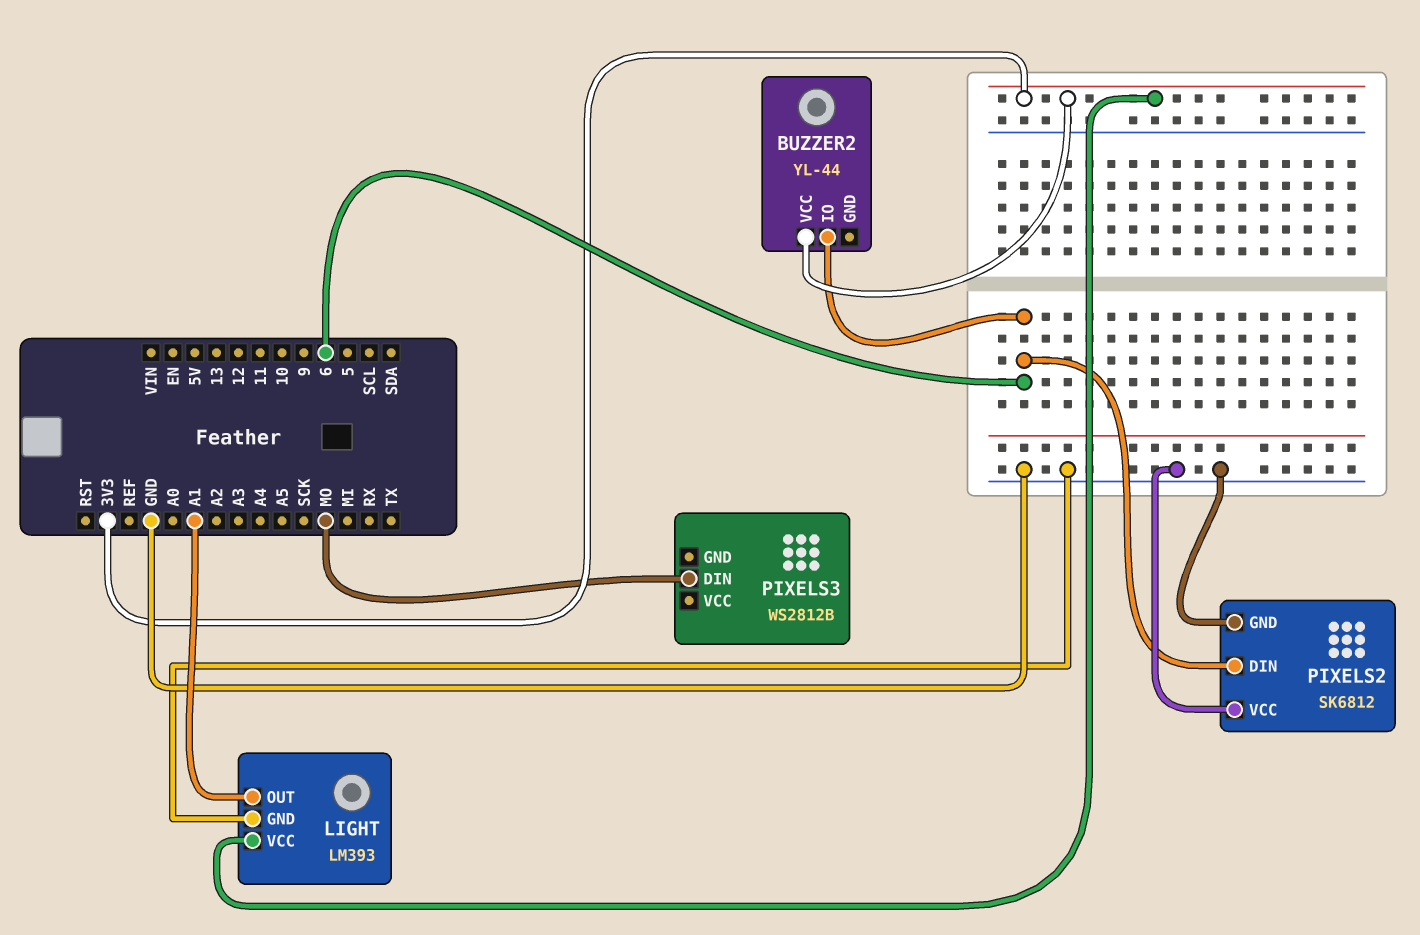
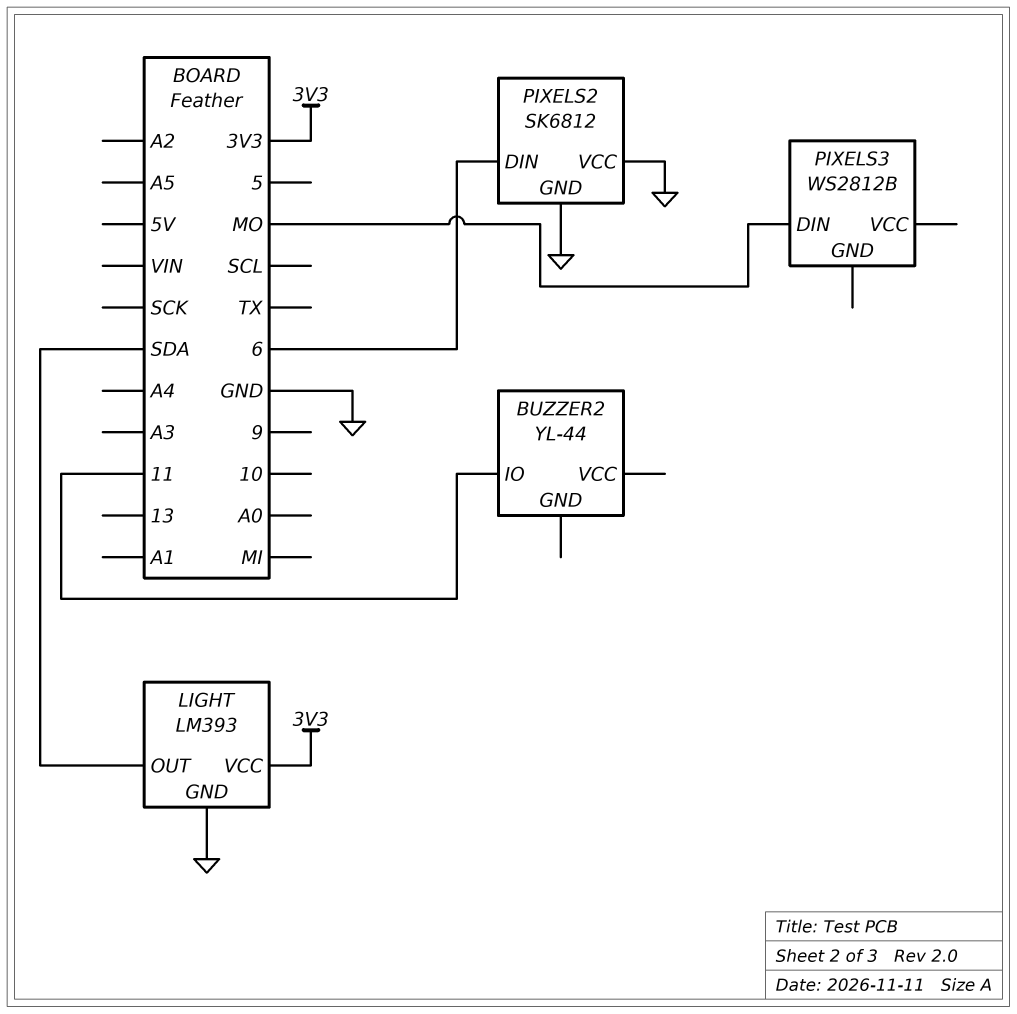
BUZZER2 pin IO: 6 -> 11
BUZZER2 pin VCC: 3V3 -> none
LIGHT pin OUT: A1 -> SDA

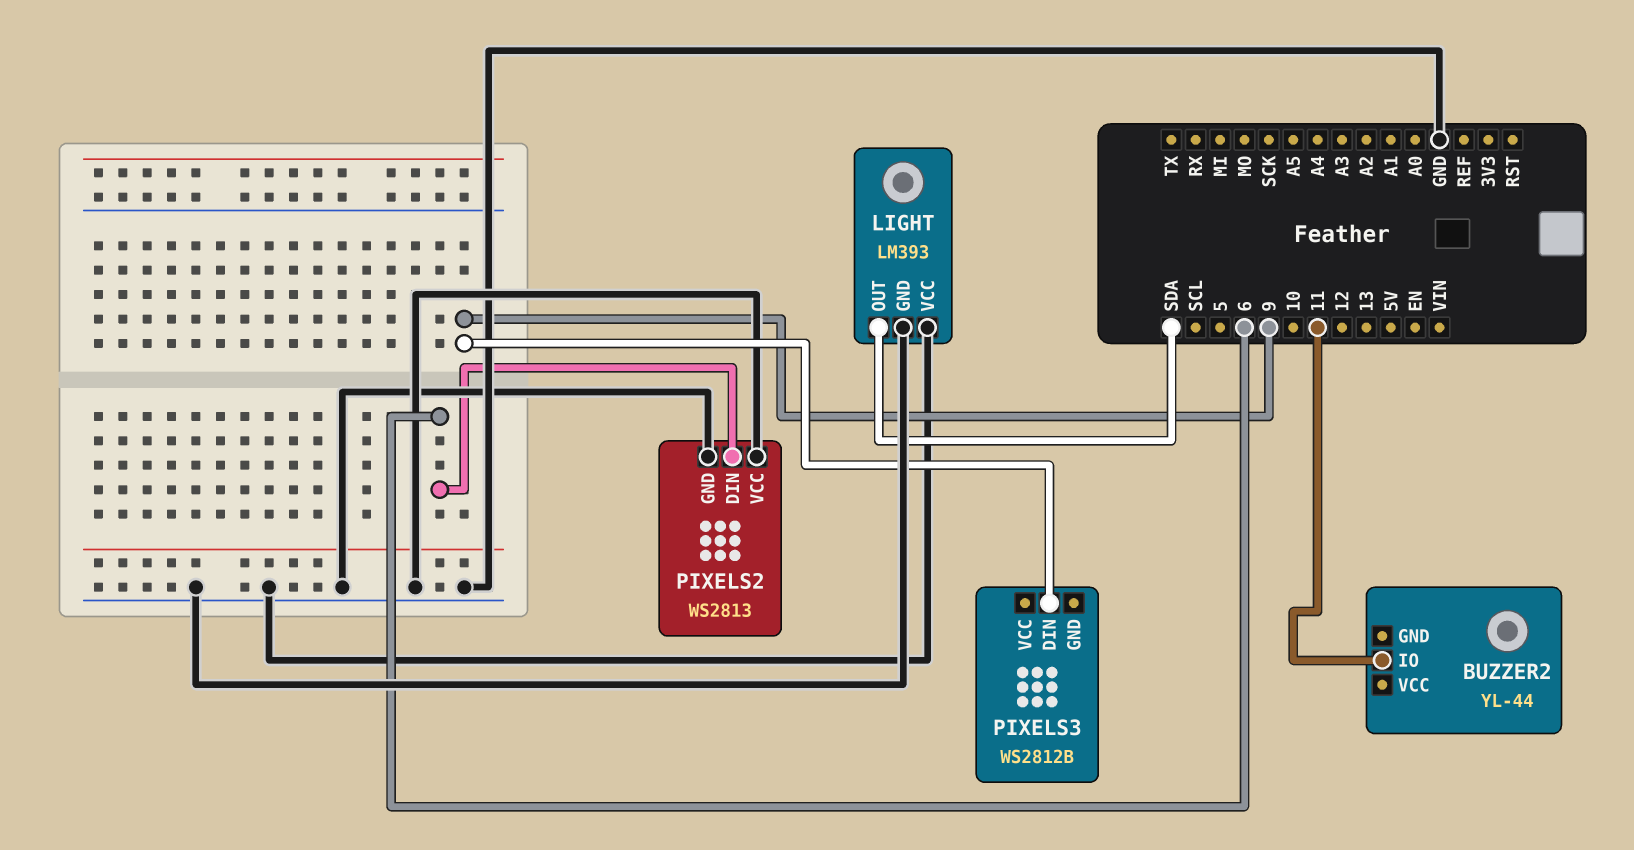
LIGHT pin VCC: 3V3 -> GND
PIXELS2: SK6812 -> WS2813
PIXELS3 pin DIN: MO -> 9

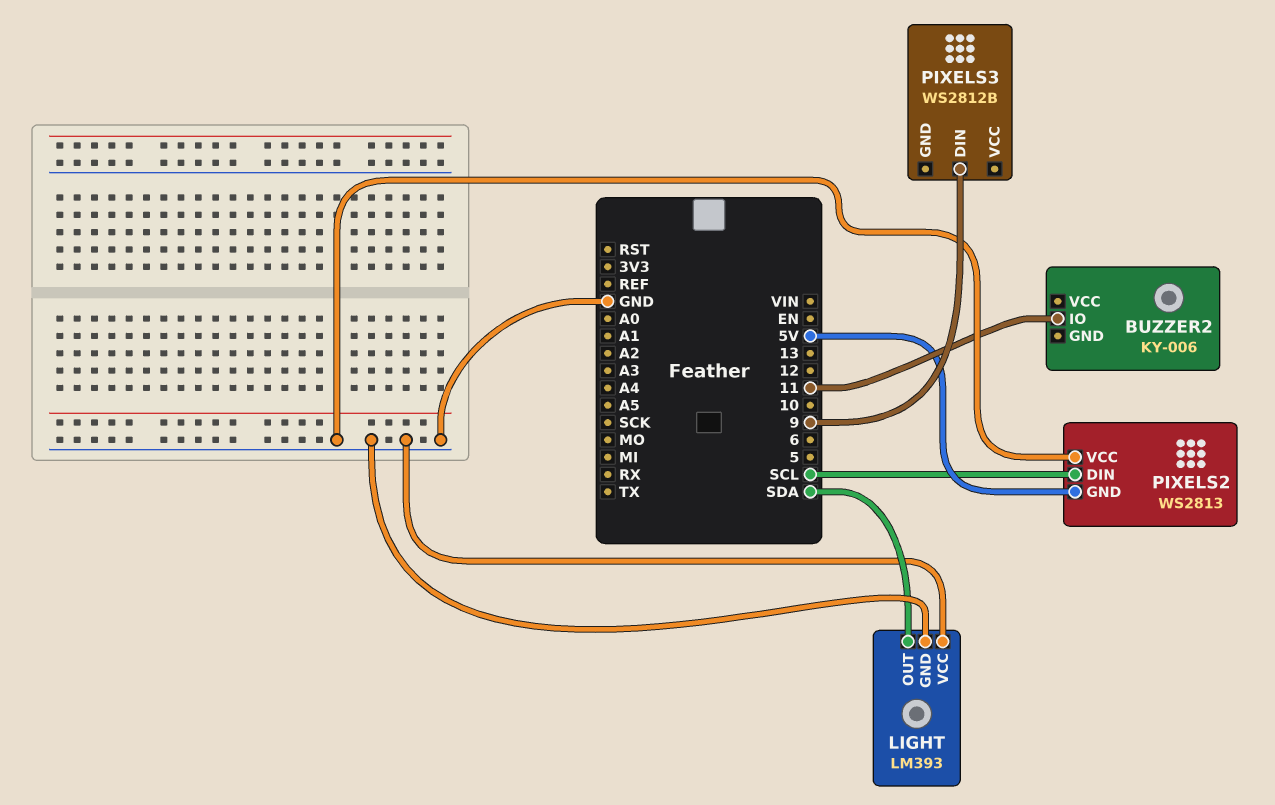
BUZZER2: YL-44 -> KY-006
PIXELS2 pin DIN: 6 -> SCL
PIXELS2 pin GND: GND -> 5V

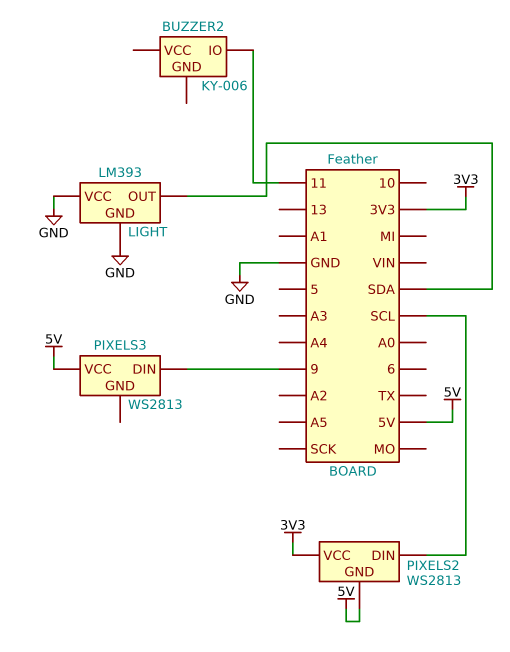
PIXELS2 pin VCC: GND -> 3V3
PIXELS3: WS2812B -> WS2813
PIXELS3 pin VCC: none -> 5V

